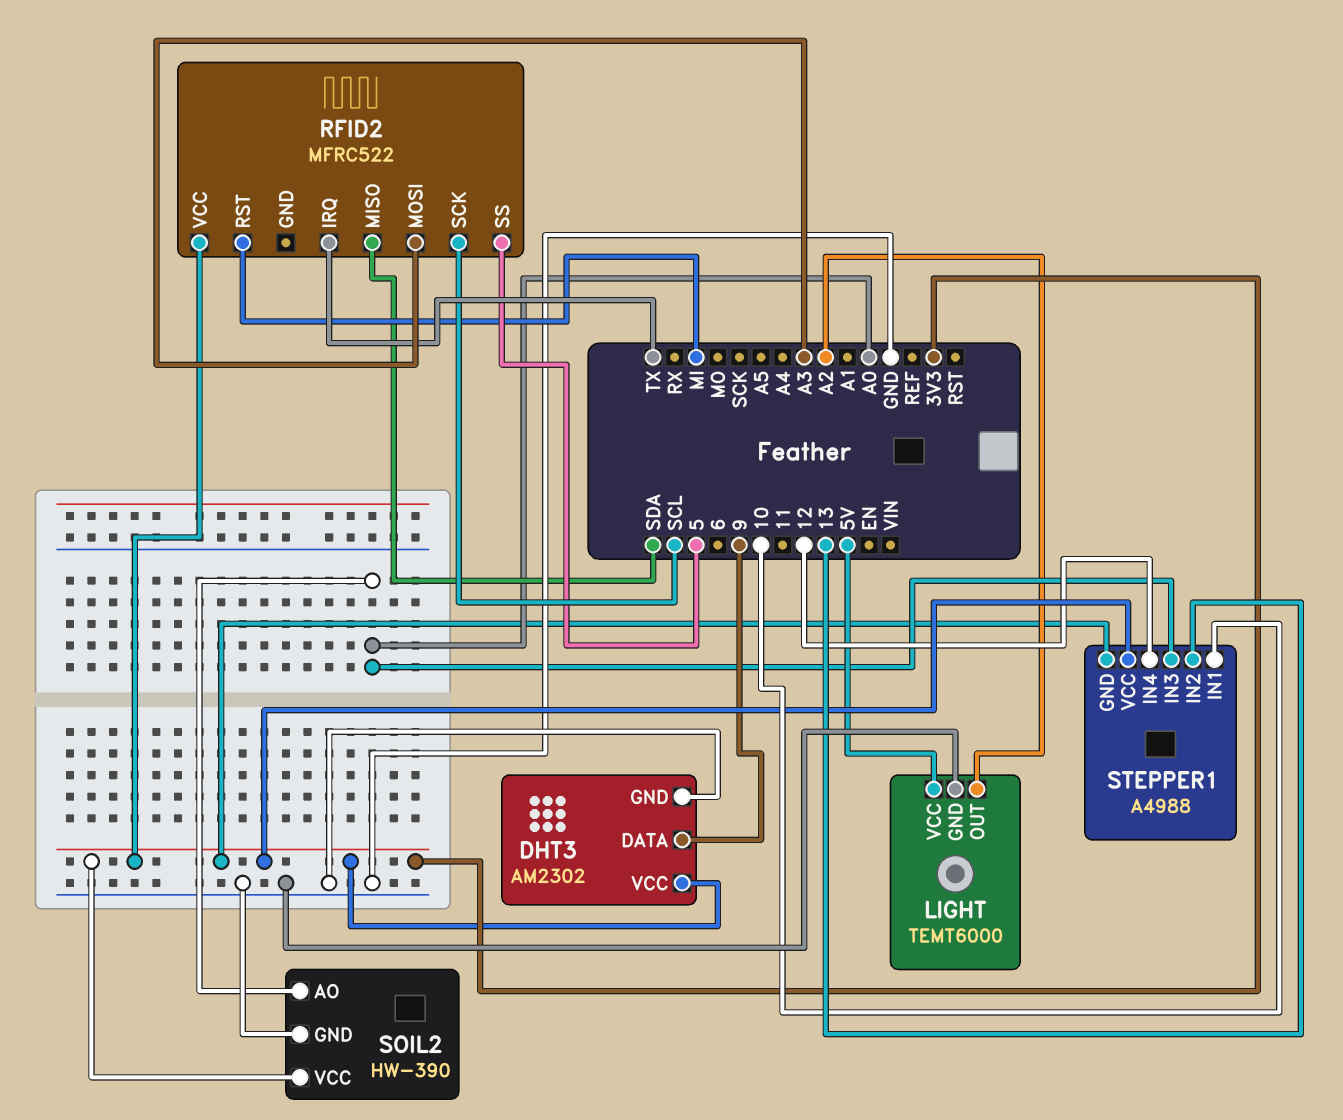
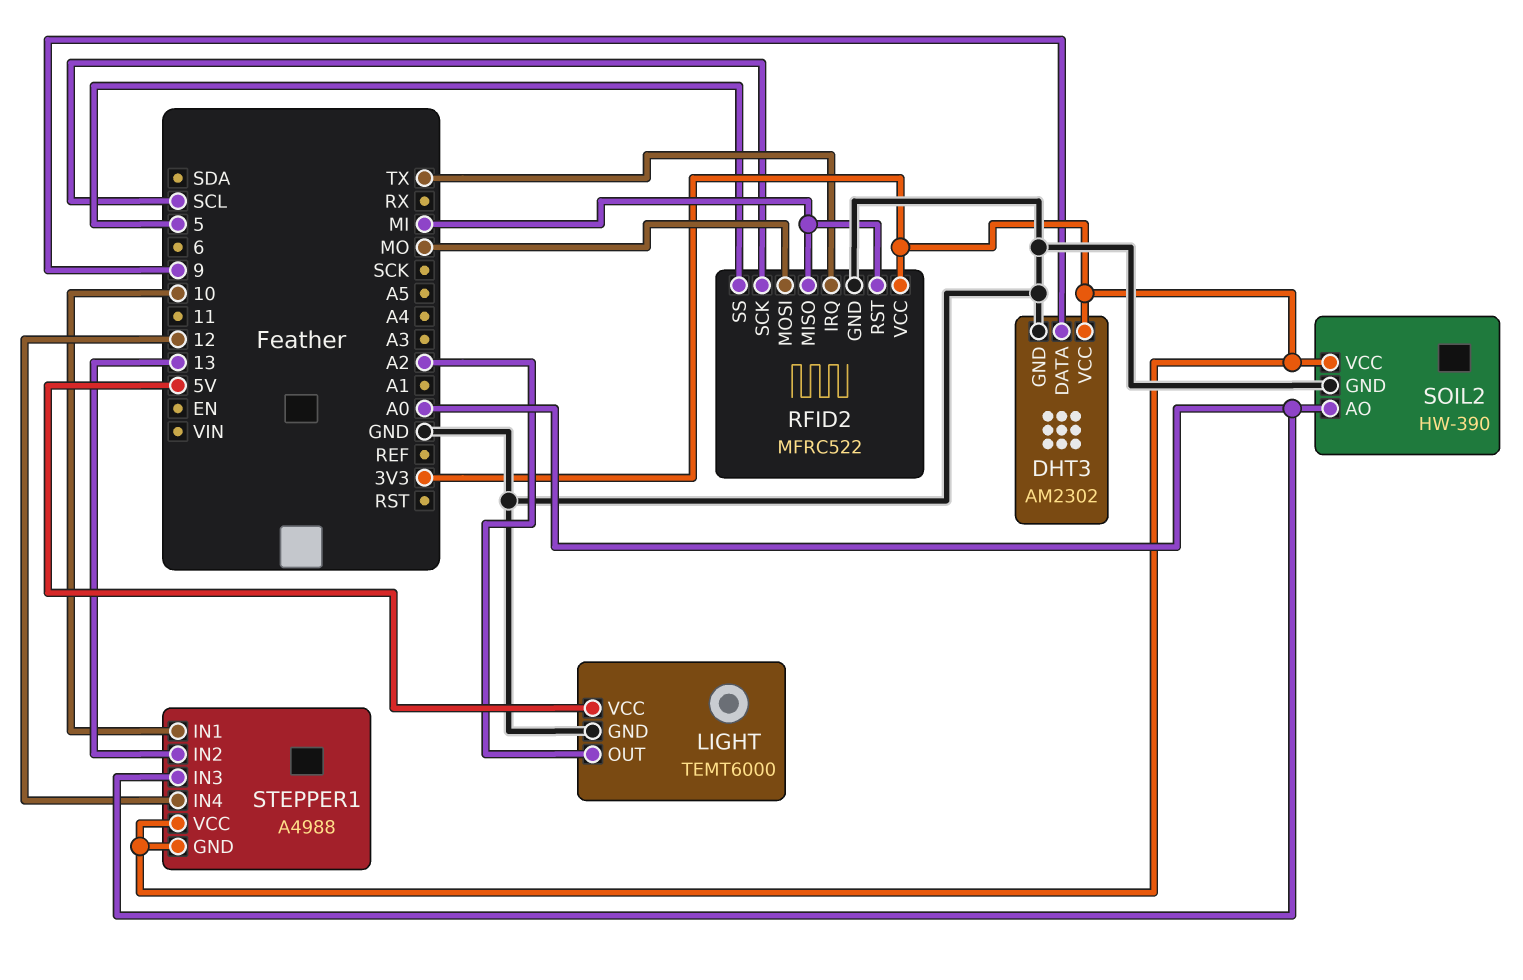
RFID2 pin GND: none -> GND
RFID2 pin MISO: SDA -> MI
RFID2 pin MOSI: A3 -> MO

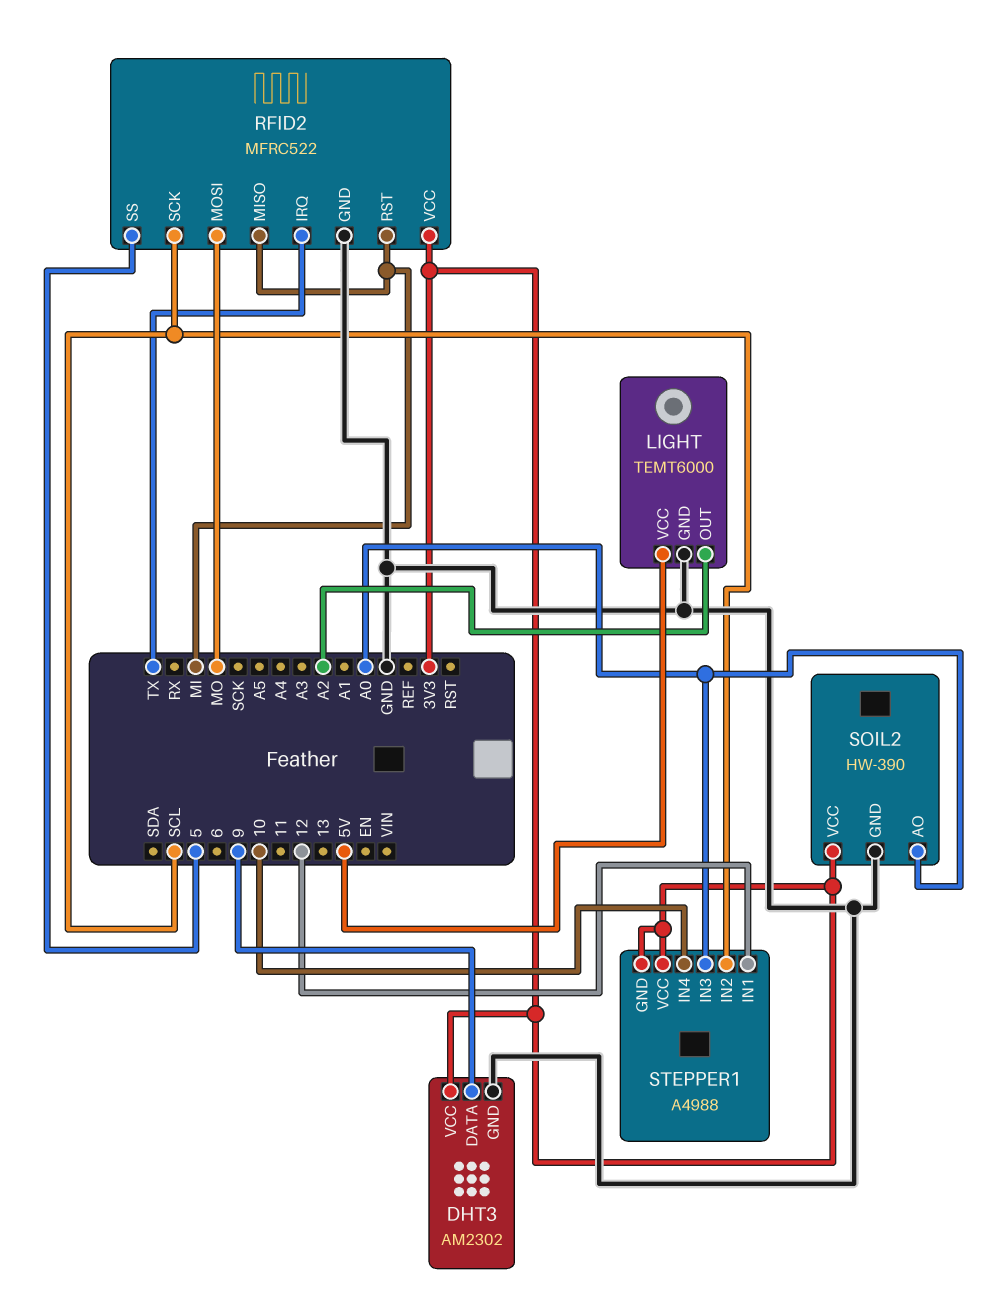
STEPPER1 pin IN1: 10 -> 12
STEPPER1 pin IN2: 13 -> SCL
STEPPER1 pin IN4: 12 -> 10

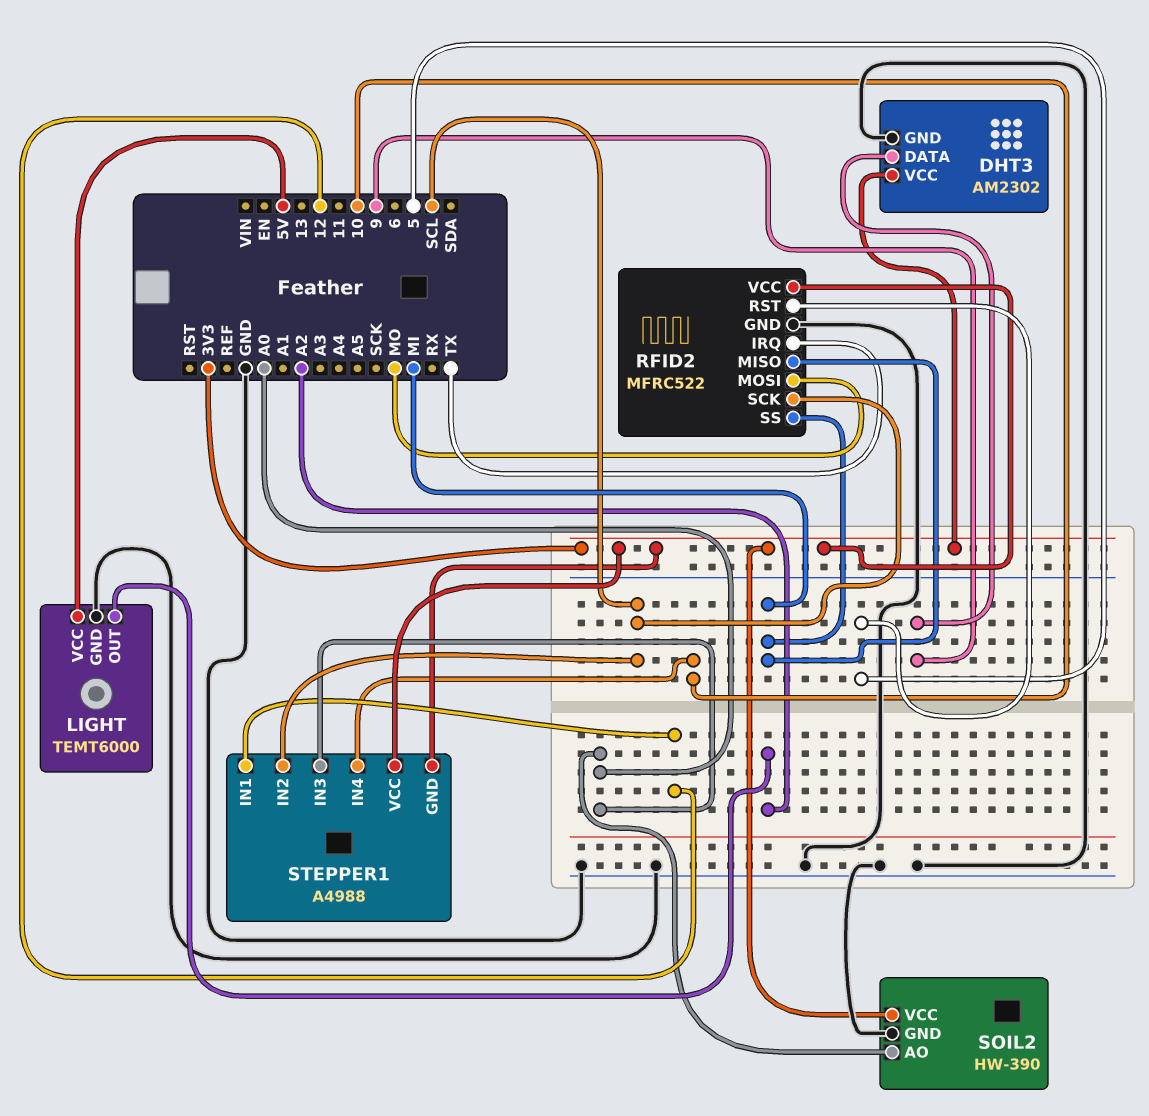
RFID2 pin RST: MI -> 5
RFID2 pin SS: 5 -> MI

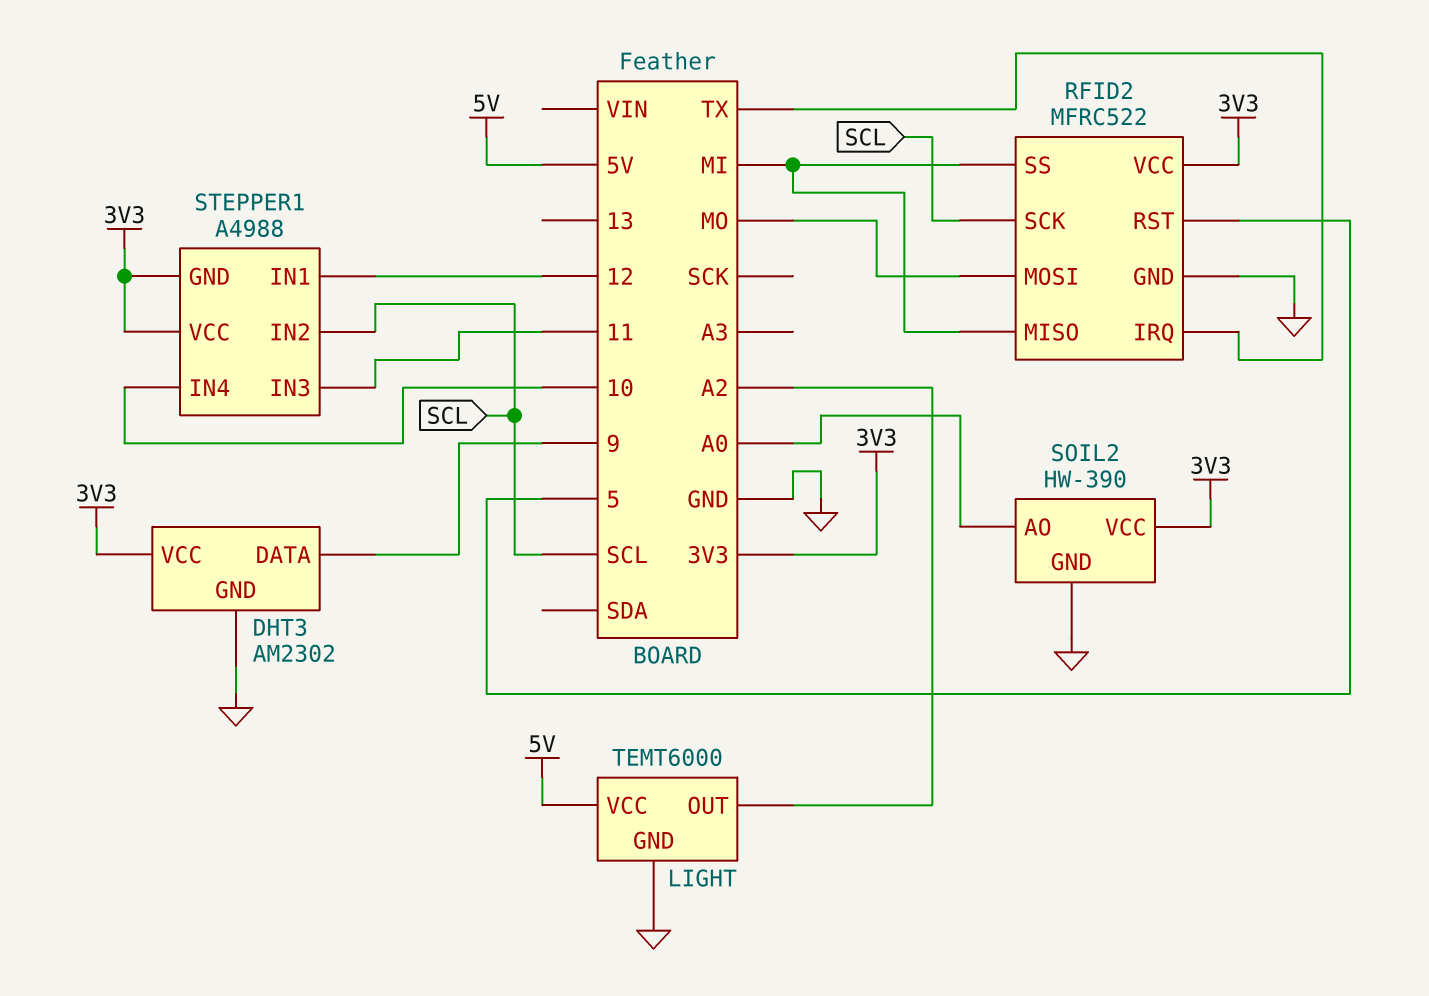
STEPPER1 pin IN3: A0 -> 11

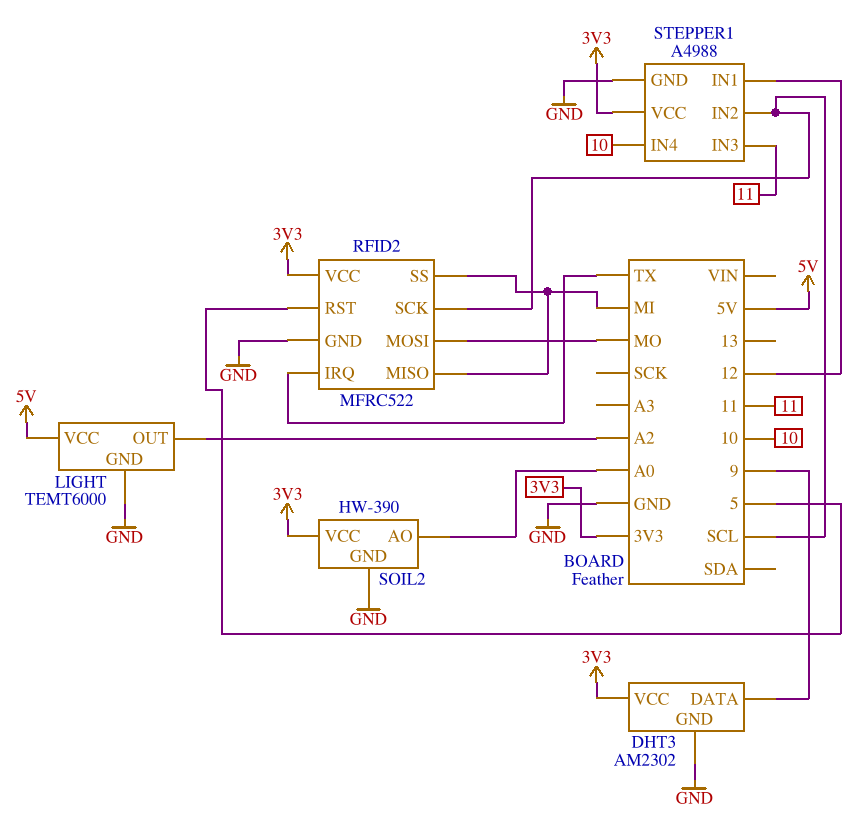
STEPPER1 pin GND: 3V3 -> GND

